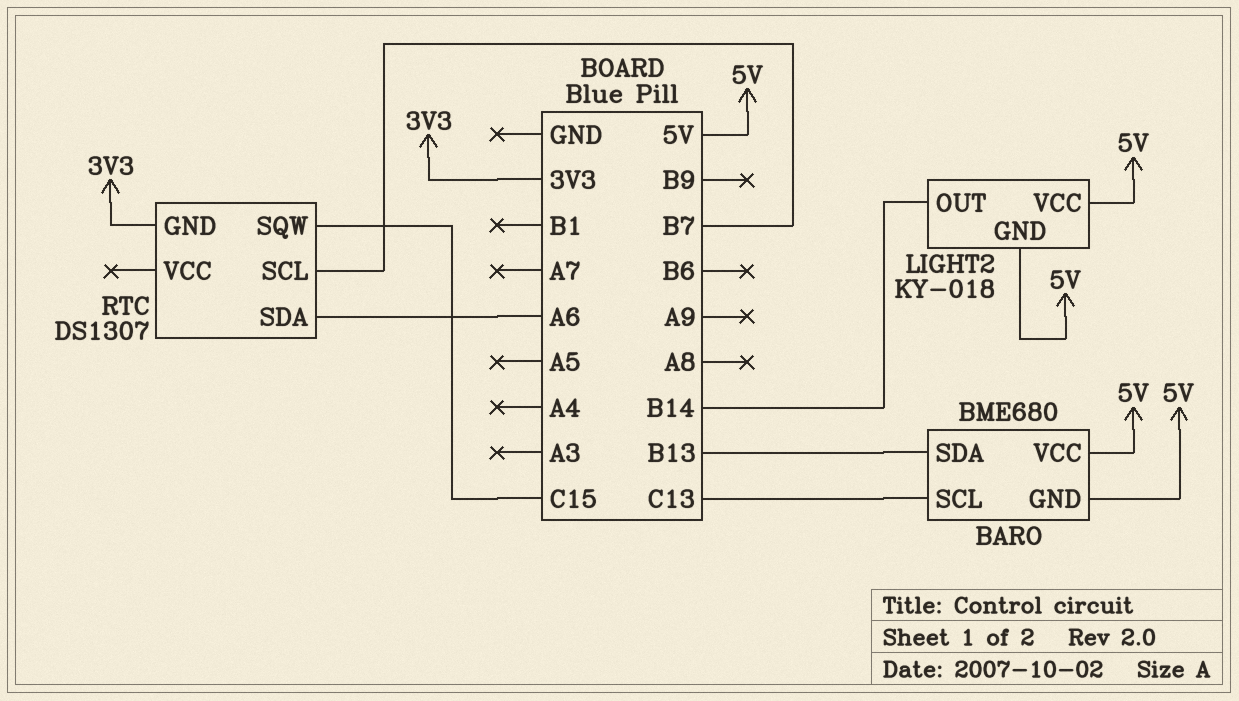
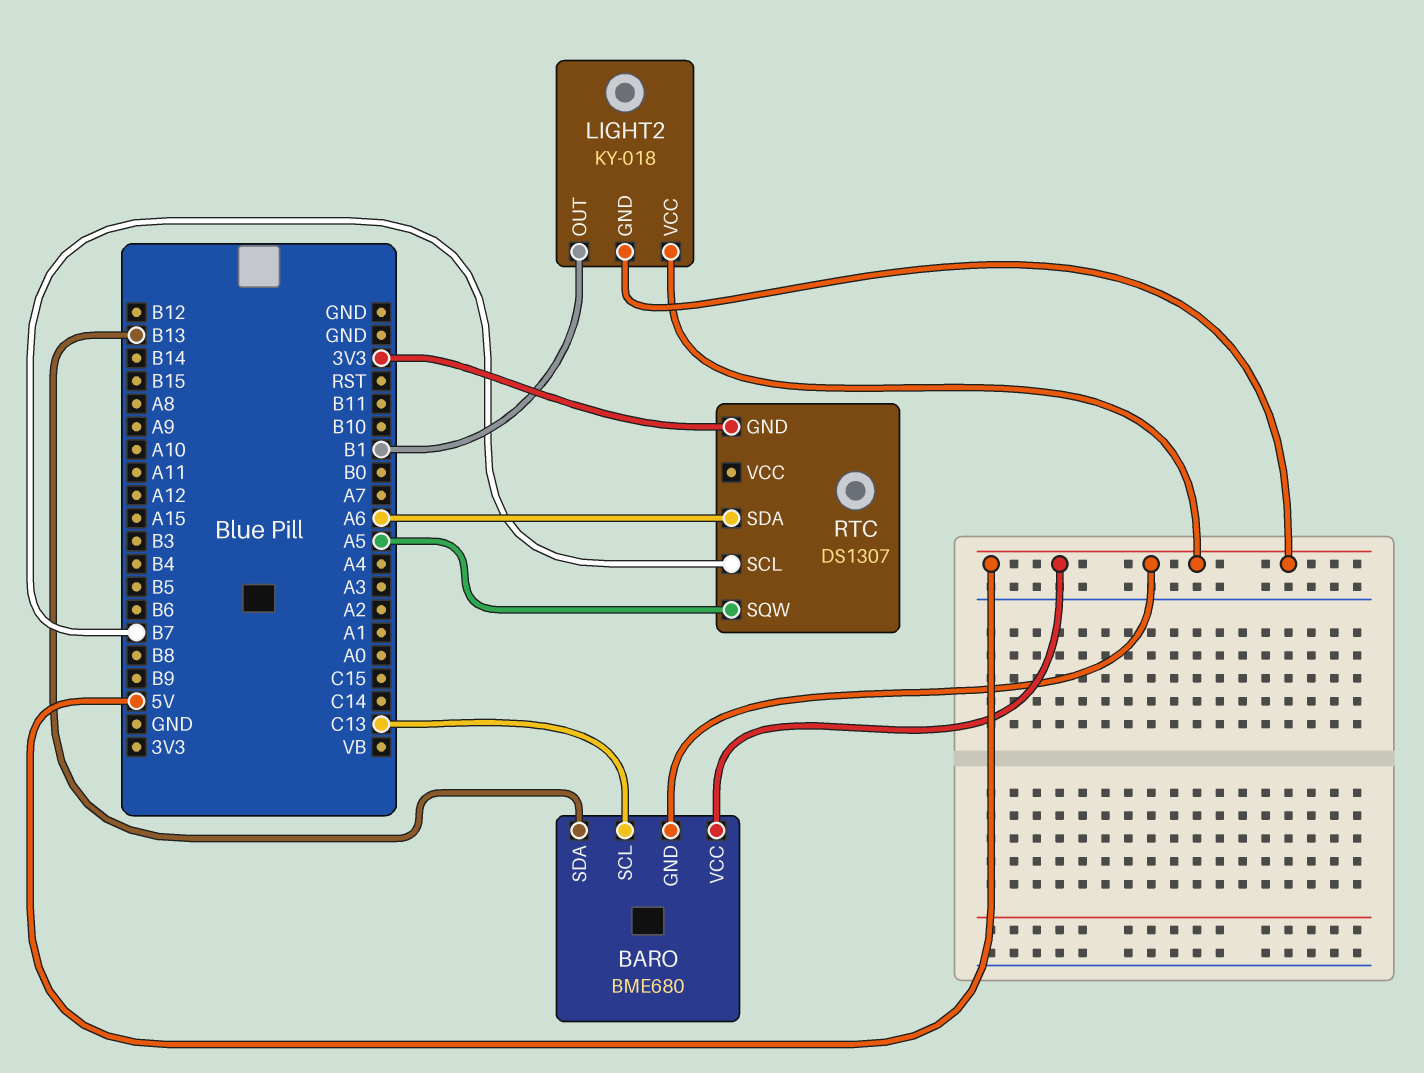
LIGHT2 pin OUT: B14 -> B1
RTC pin SQW: C15 -> A5

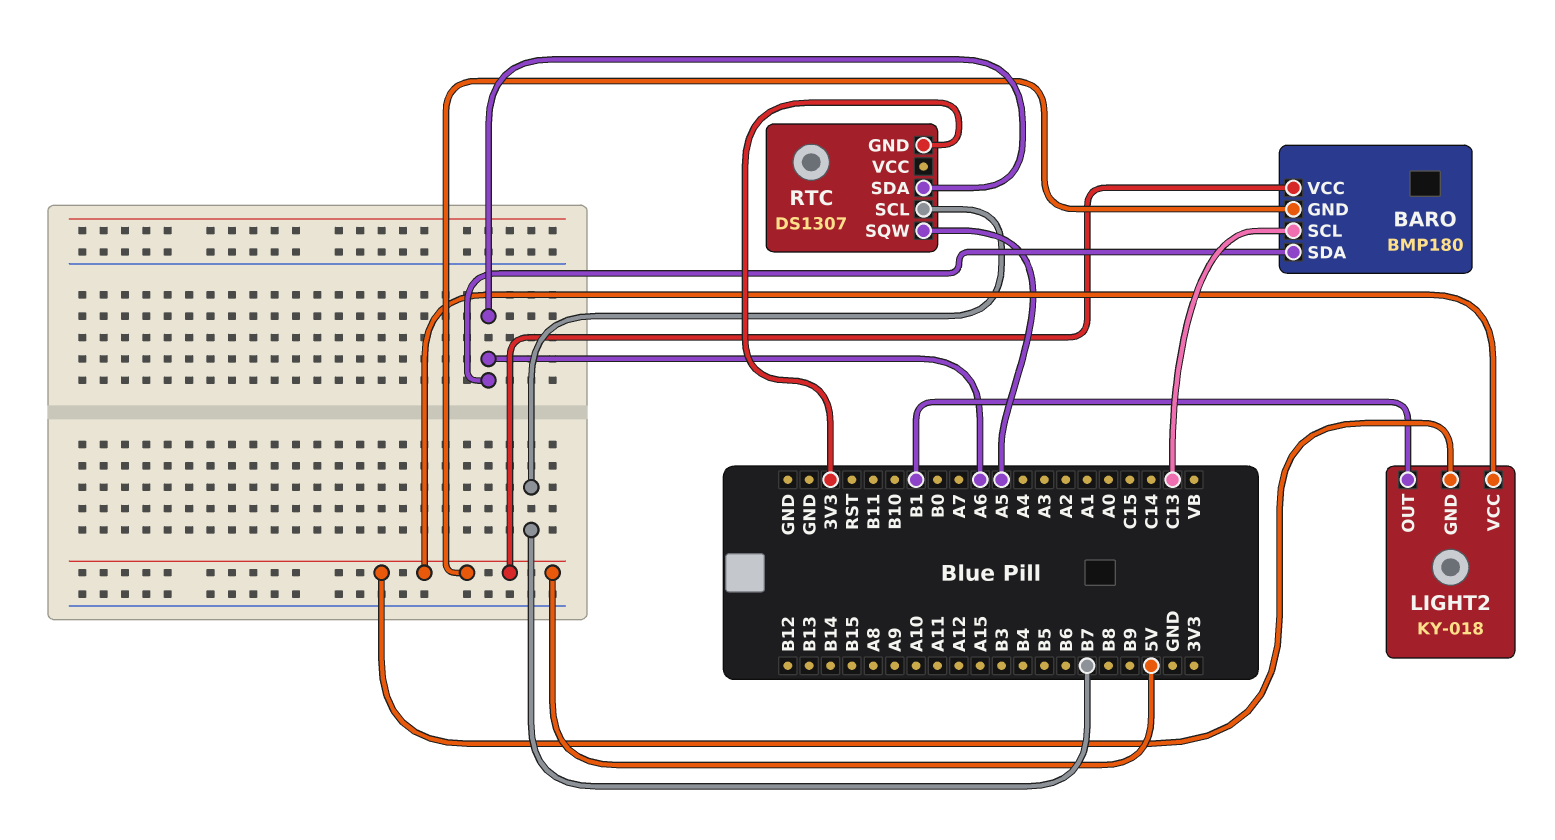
BARO: BME680 -> BMP180
BARO pin SDA: B13 -> A6

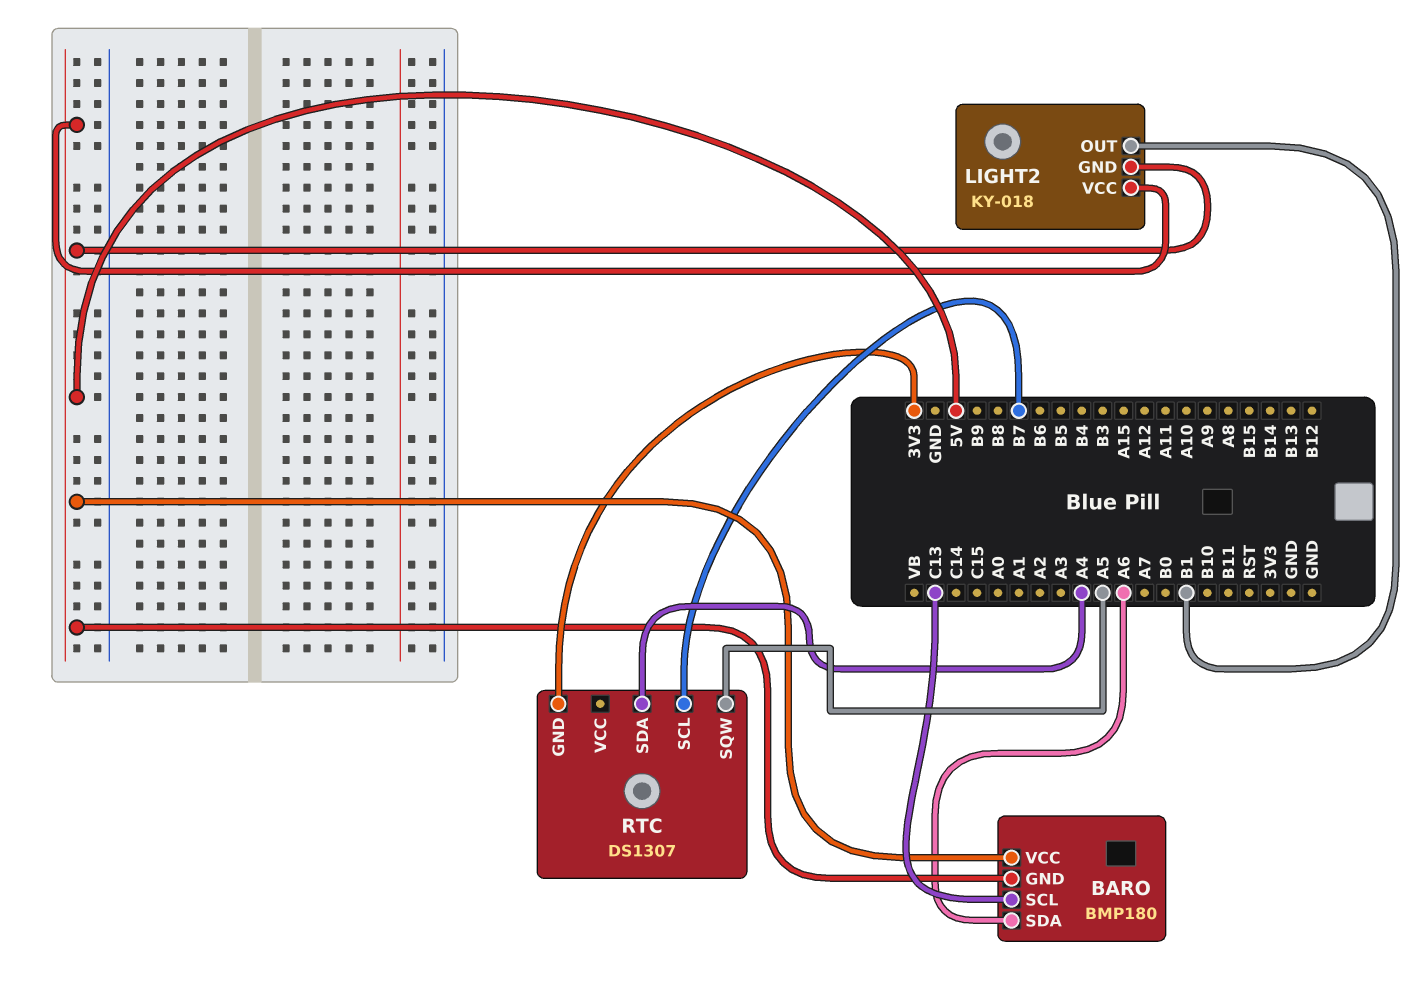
RTC pin SDA: A6 -> A4

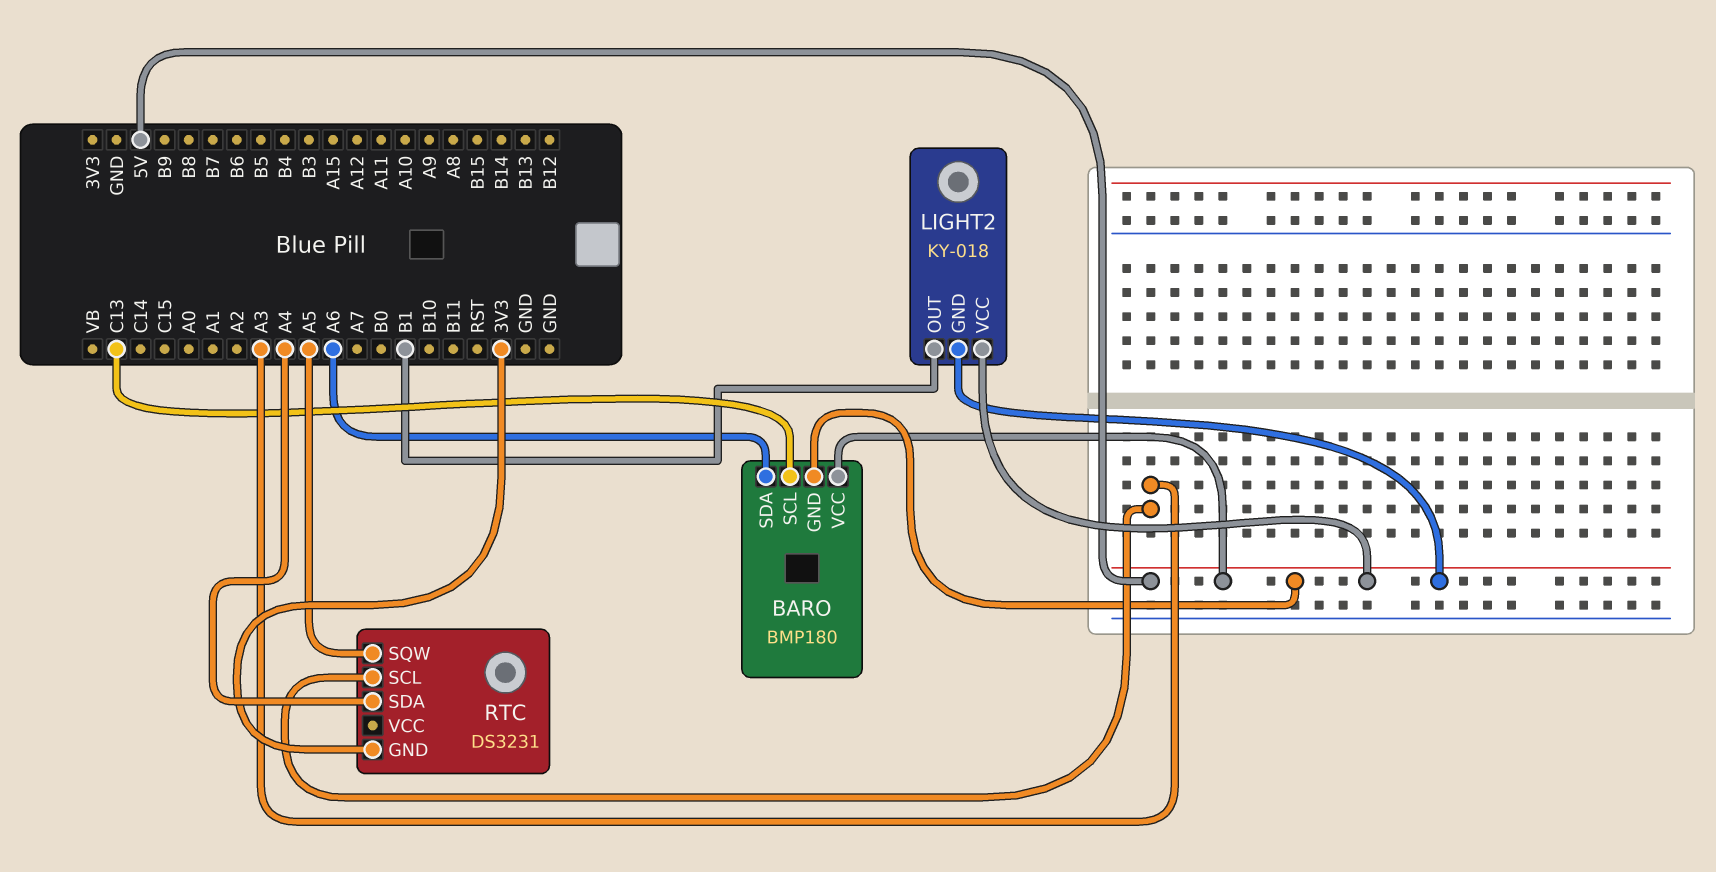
RTC: DS1307 -> DS3231
RTC pin SCL: B7 -> A3

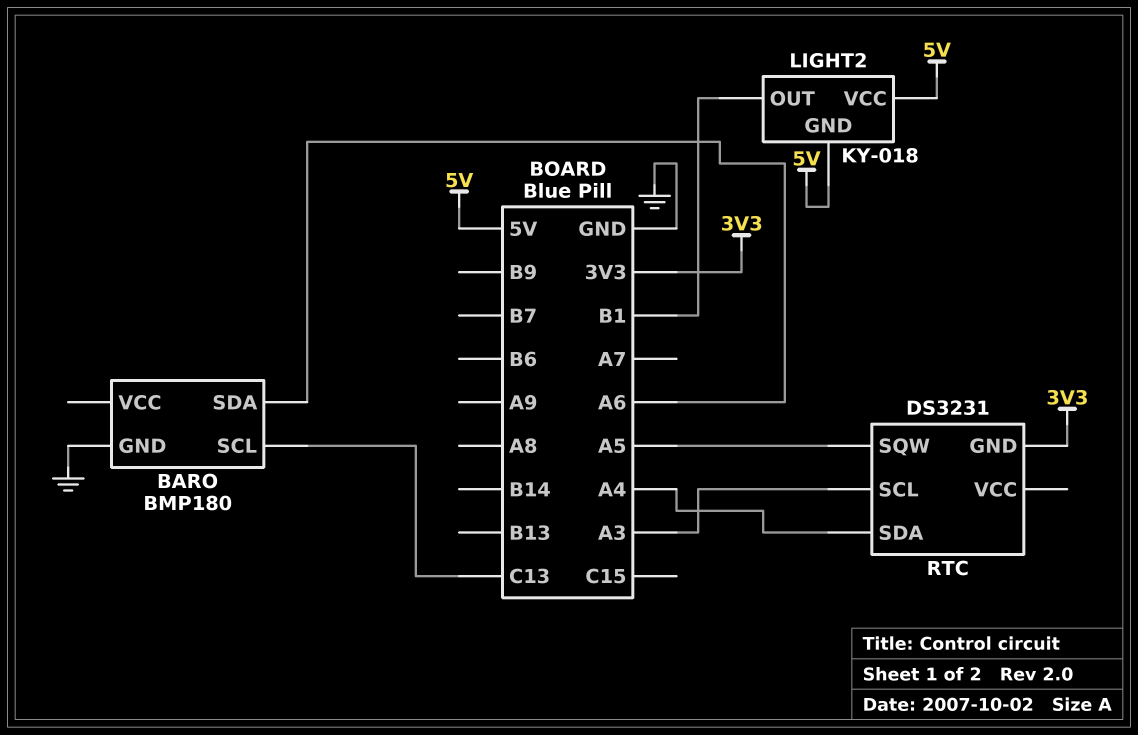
BARO pin GND: 5V -> GND
BARO pin VCC: 5V -> none

